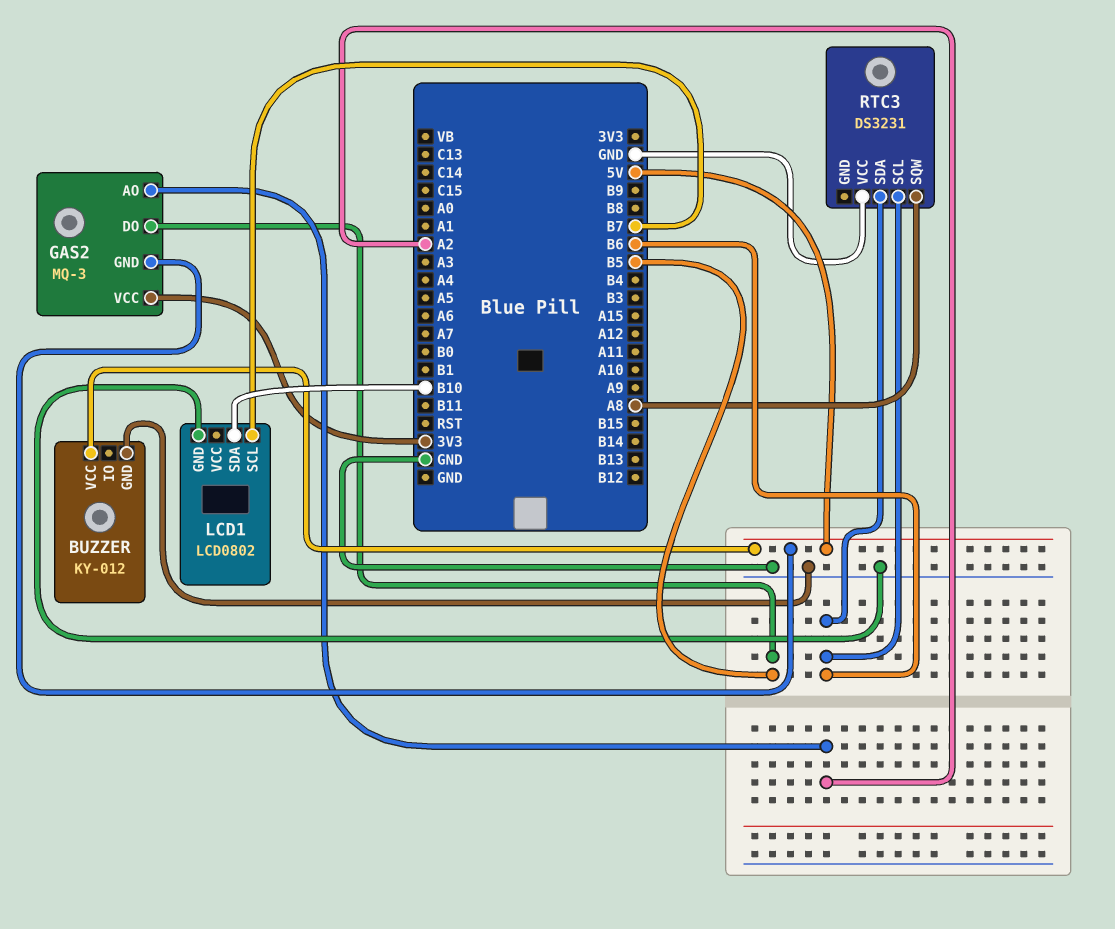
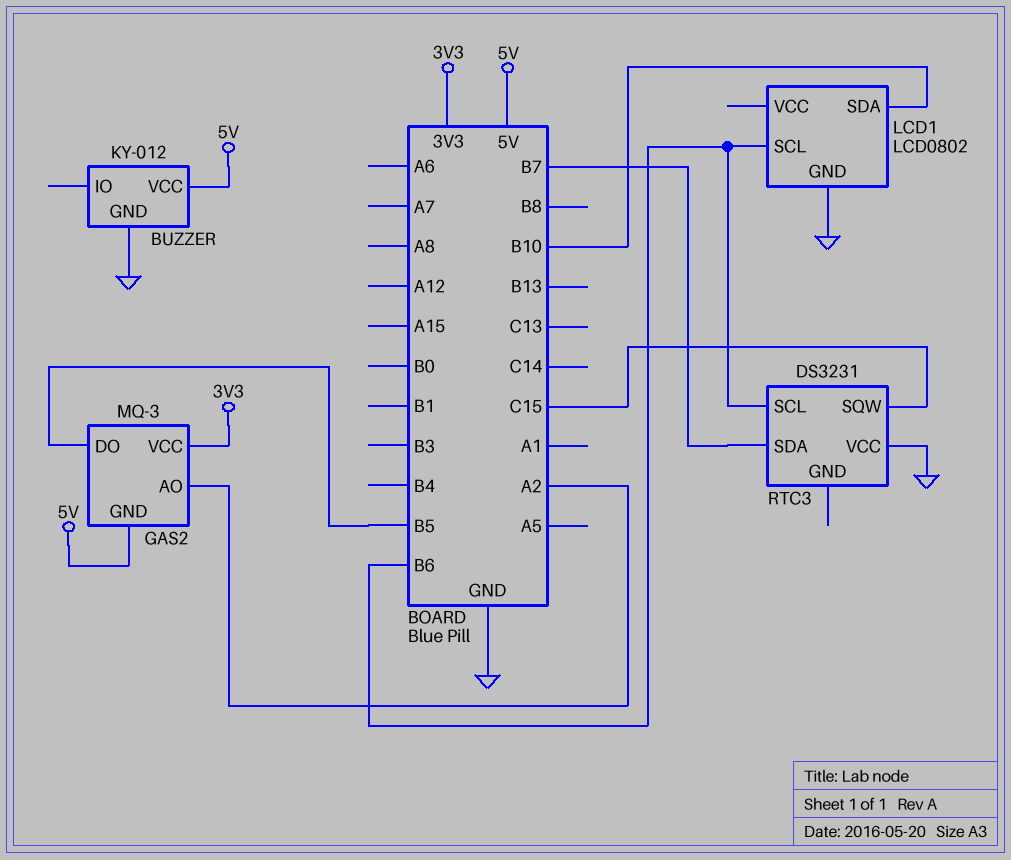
LCD1 pin SCL: B7 -> B6
RTC3 pin SDA: B6 -> B7
RTC3 pin SQW: A8 -> C15

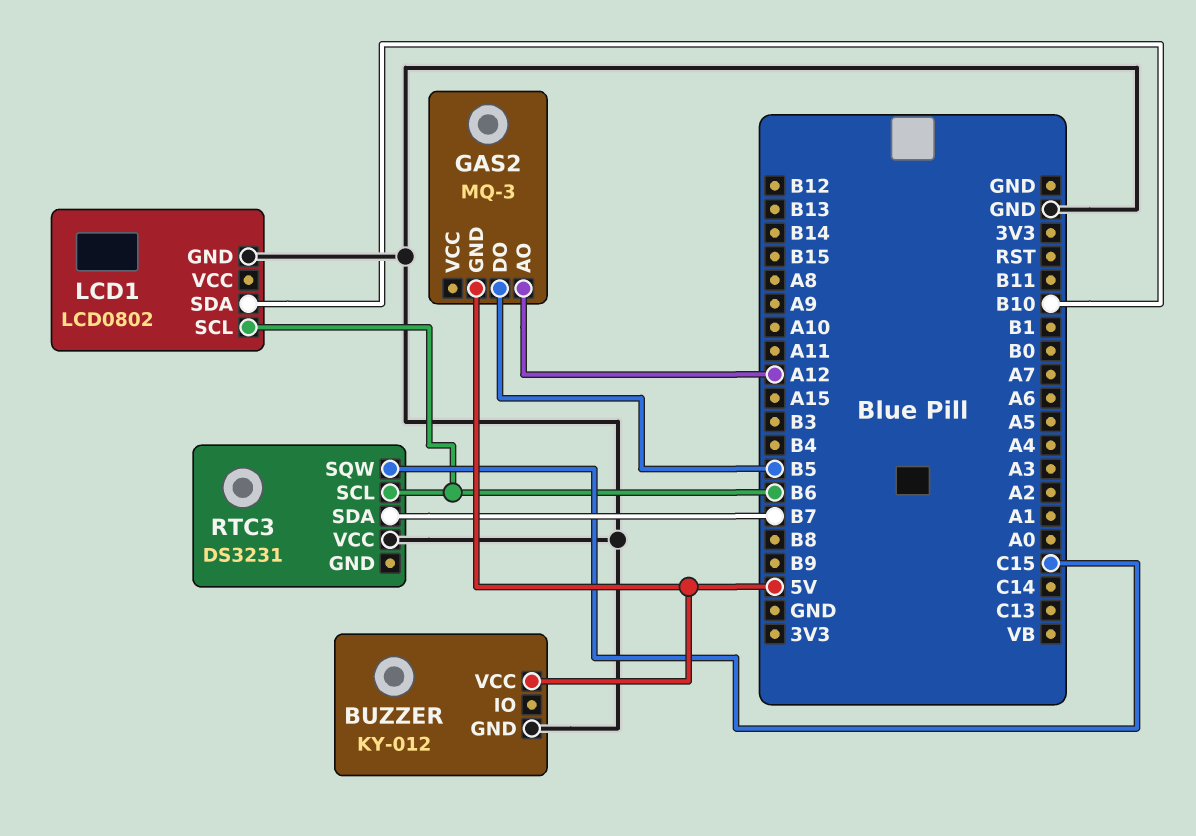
GAS2 pin AO: A2 -> A12
GAS2 pin VCC: 3V3 -> none

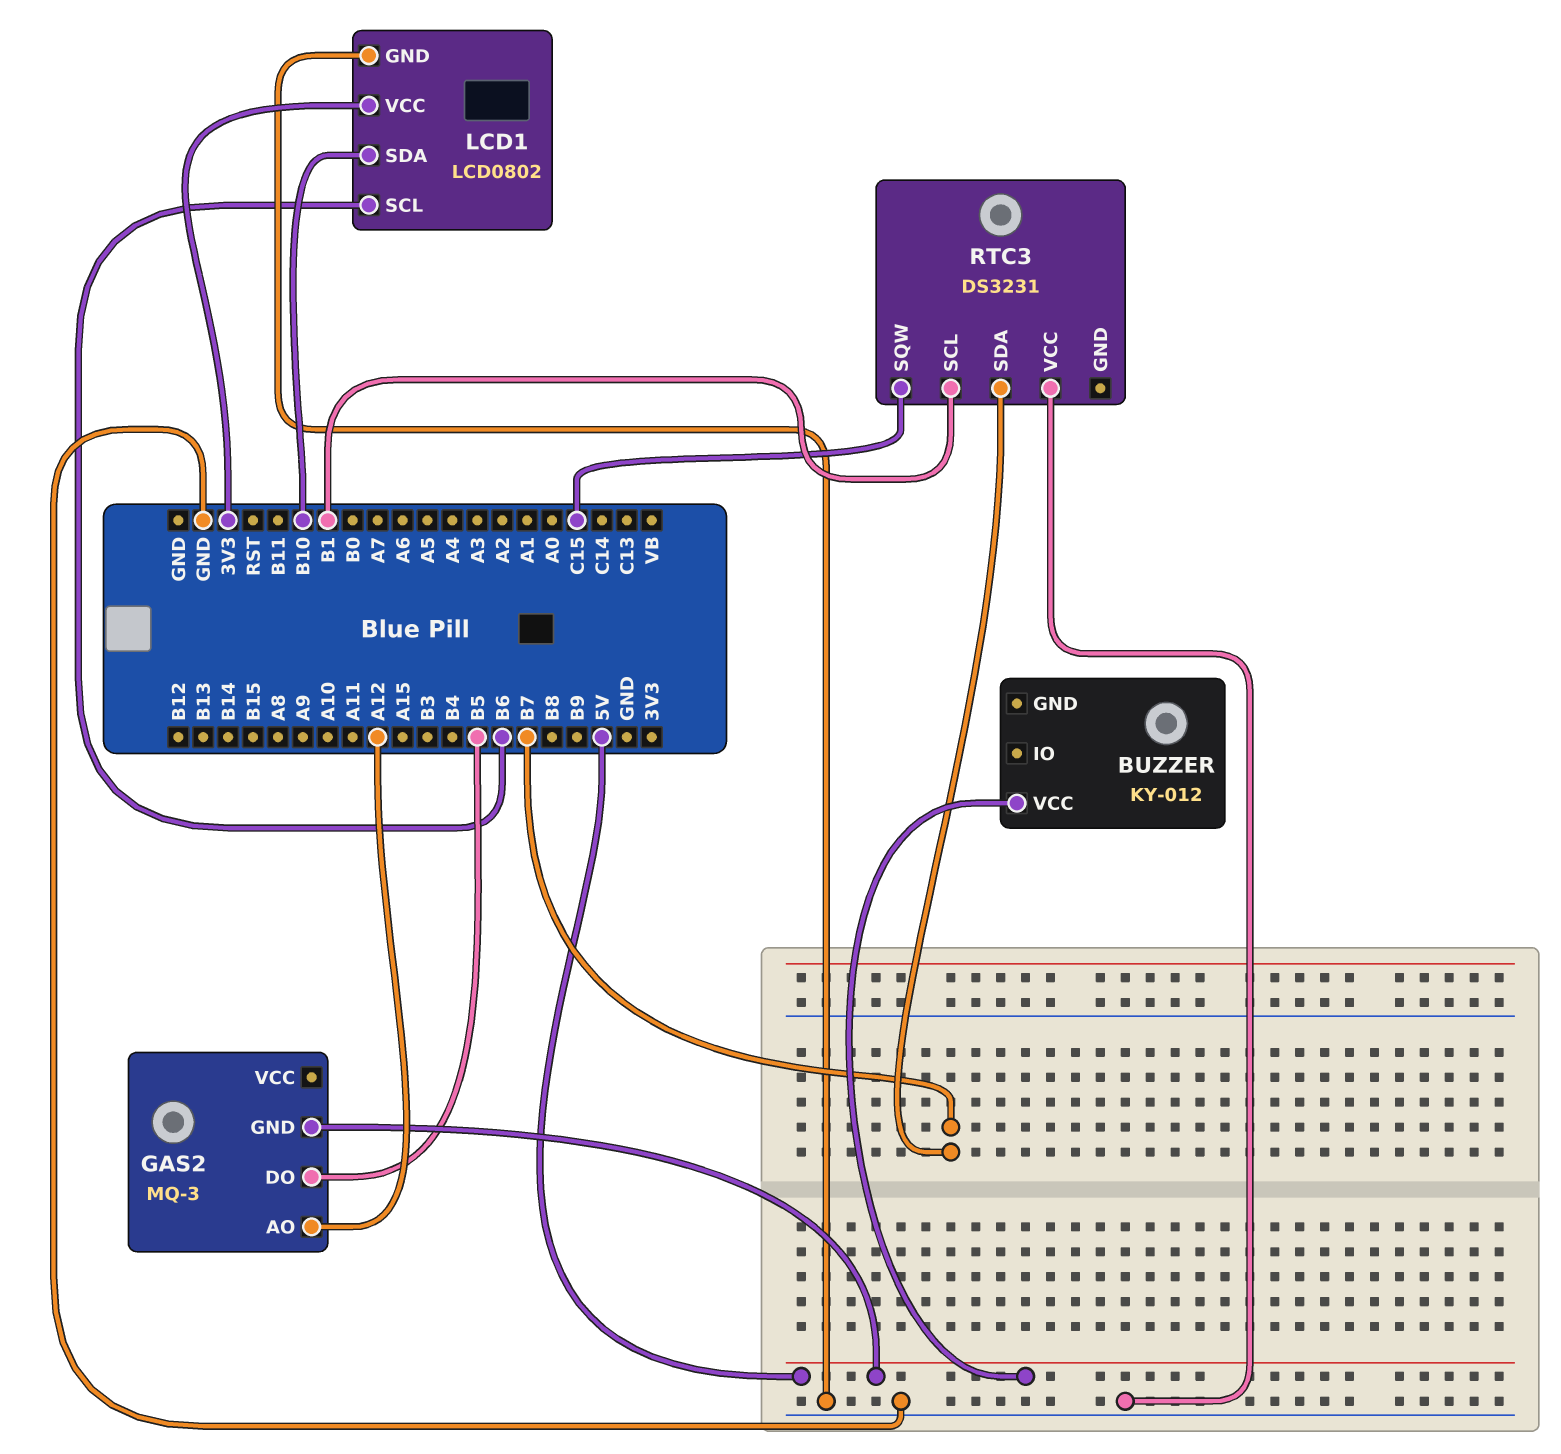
BUZZER pin GND: GND -> none
LCD1 pin VCC: none -> 3V3
RTC3 pin SCL: B6 -> B1

